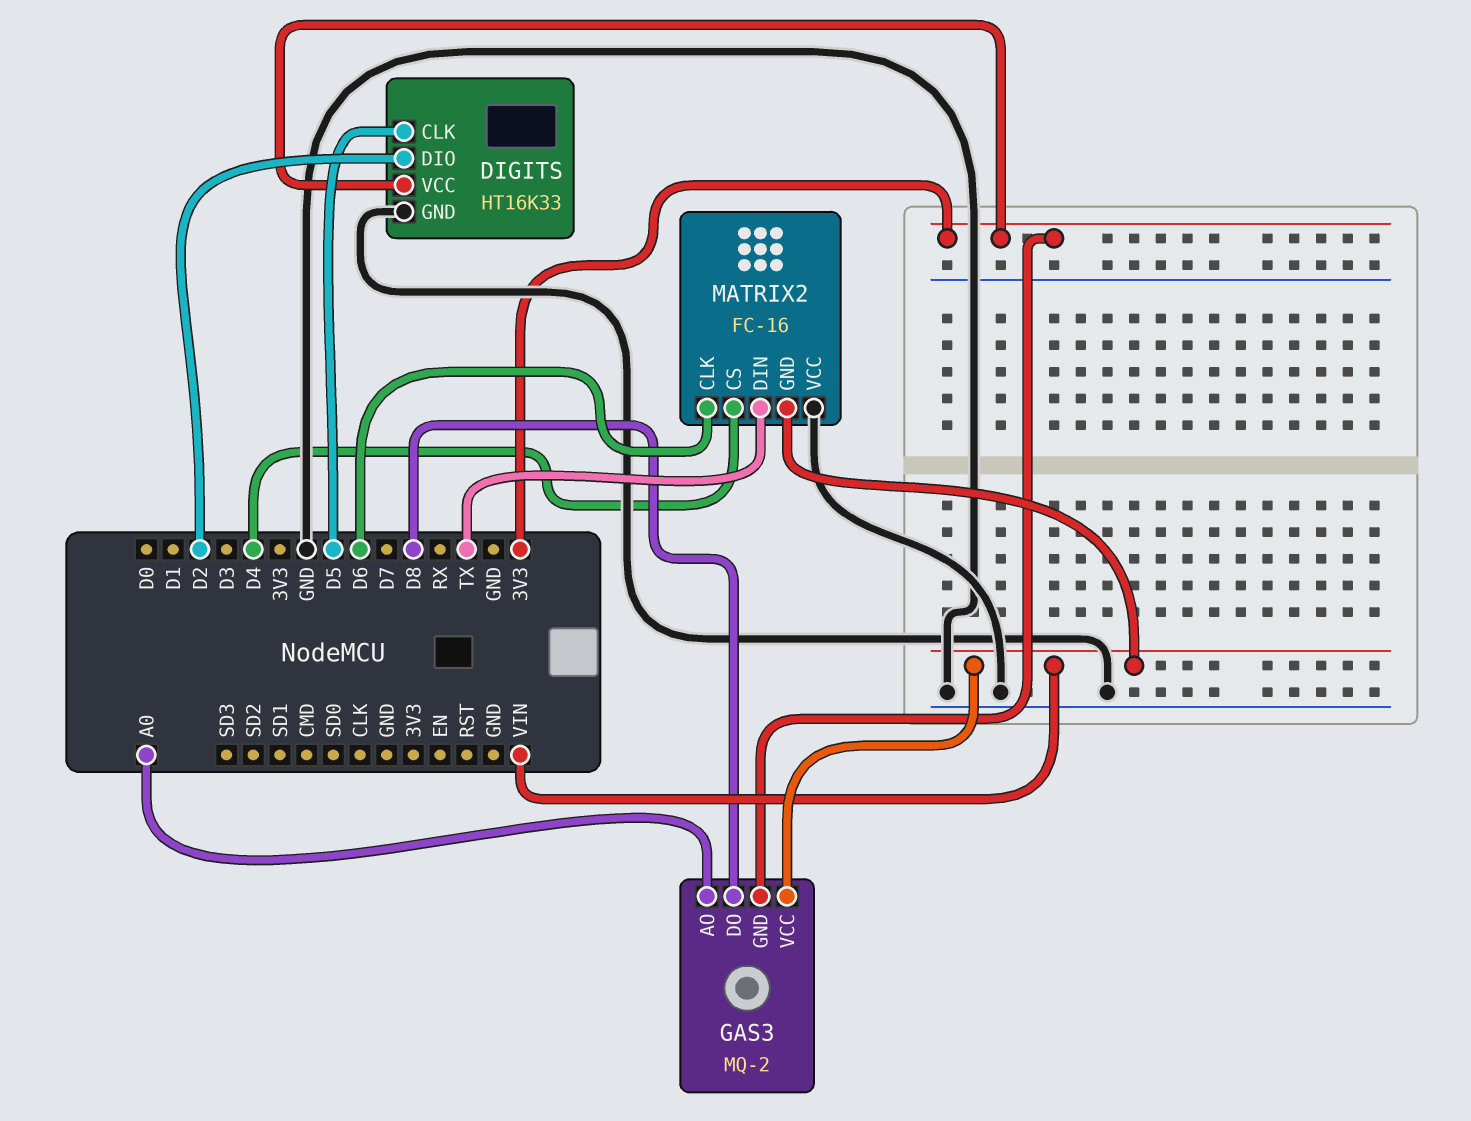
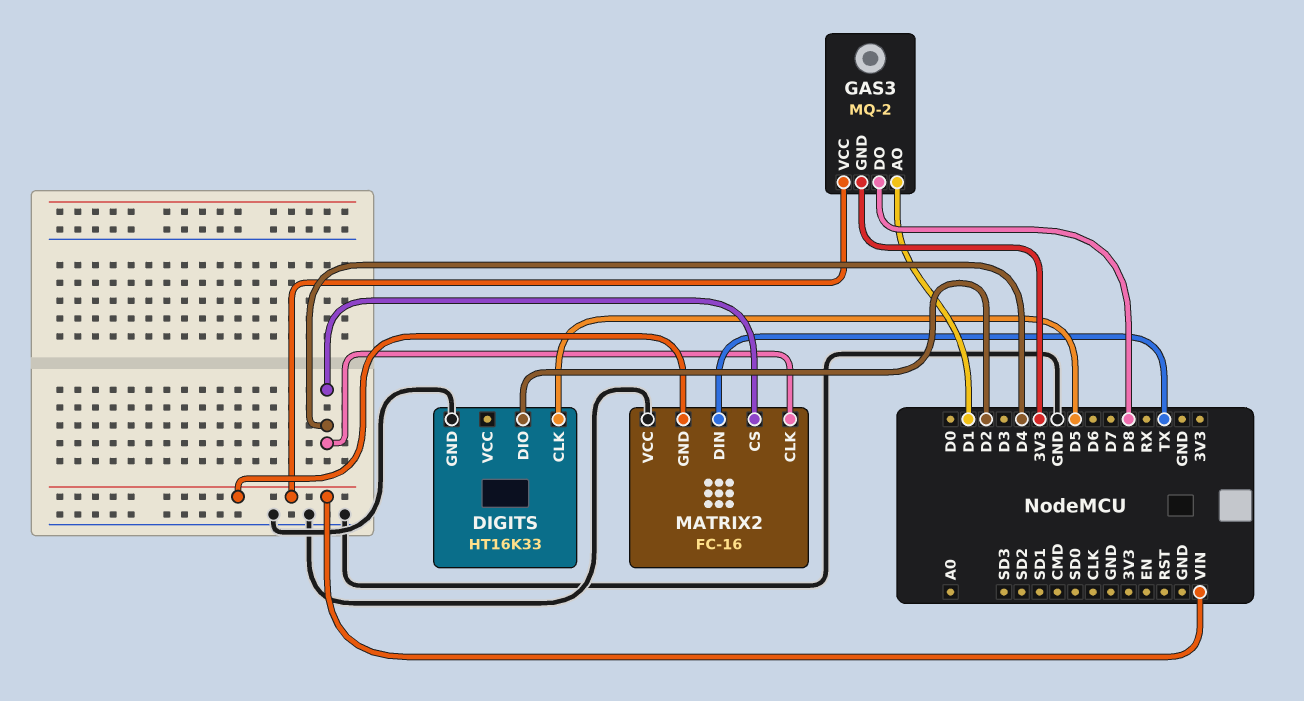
DIGITS pin VCC: 3V3 -> none
GAS3 pin AO: A0 -> D1
MATRIX2 pin CLK: D6 -> D4

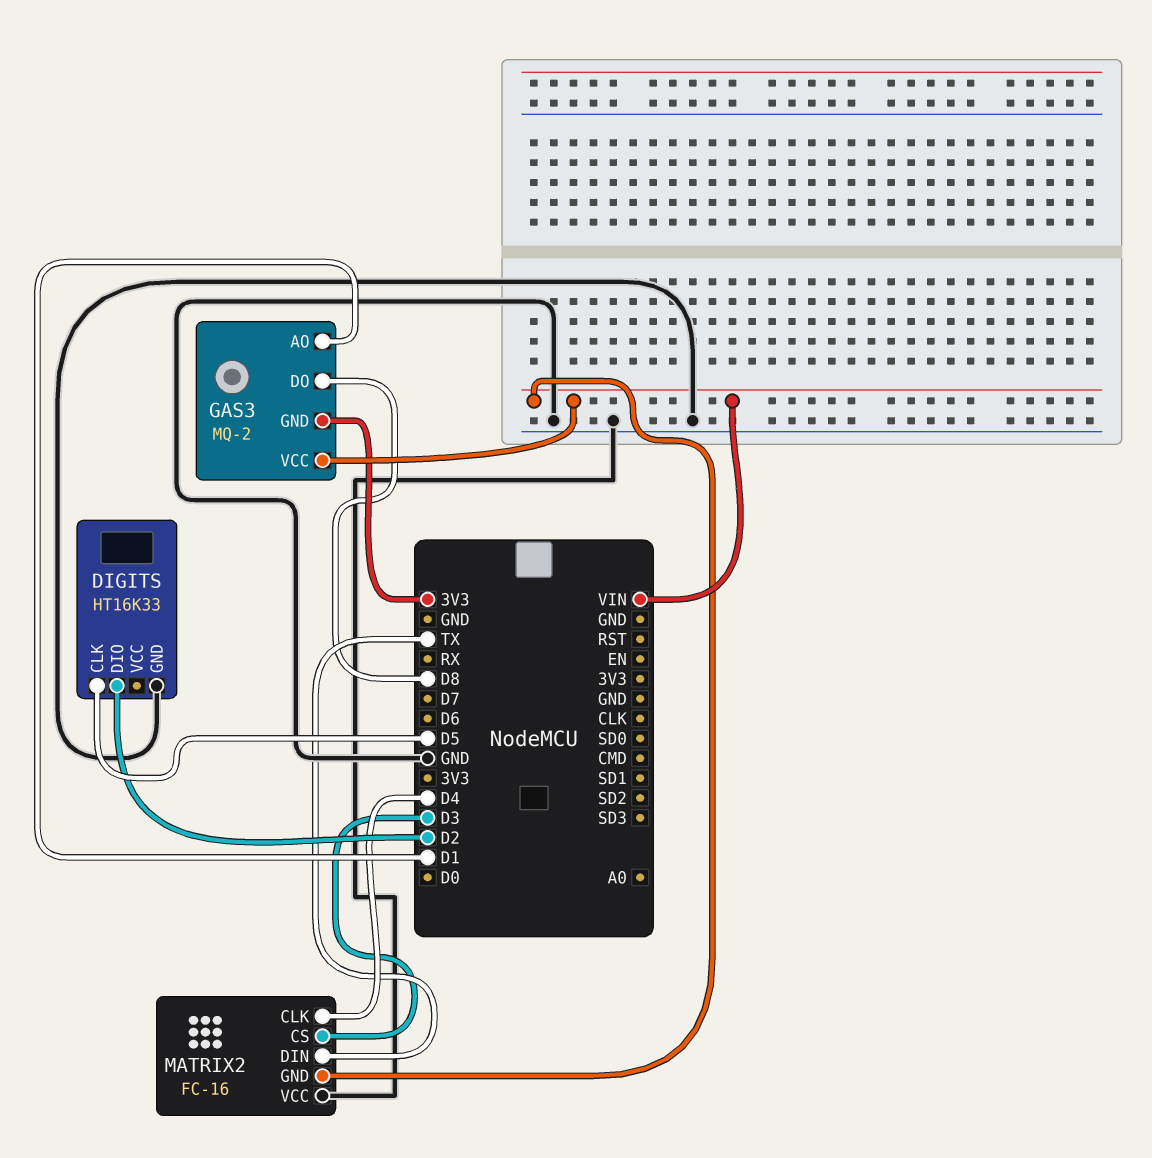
MATRIX2 pin CS: D4 -> D3

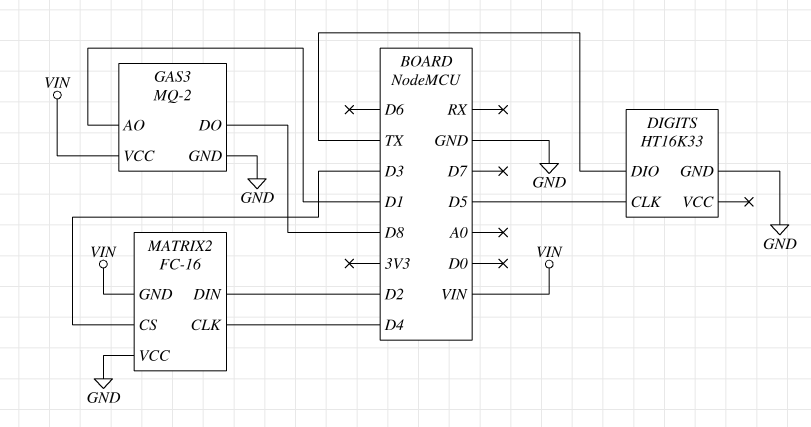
DIGITS pin DIO: D2 -> TX
GAS3 pin GND: 3V3 -> GND
MATRIX2 pin DIN: TX -> D2

